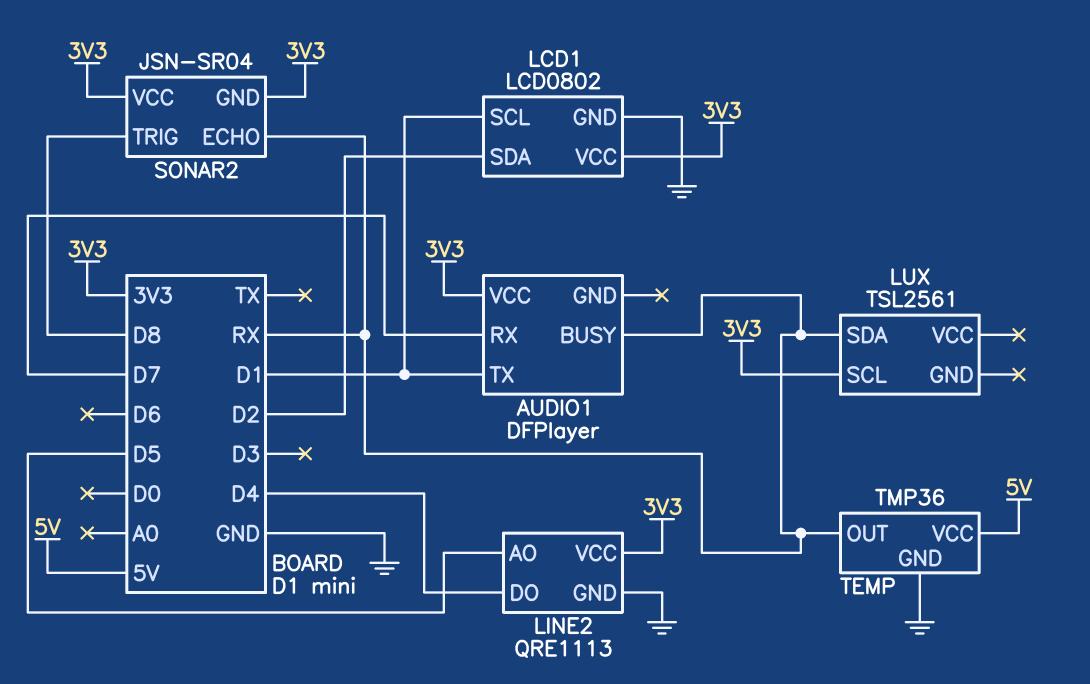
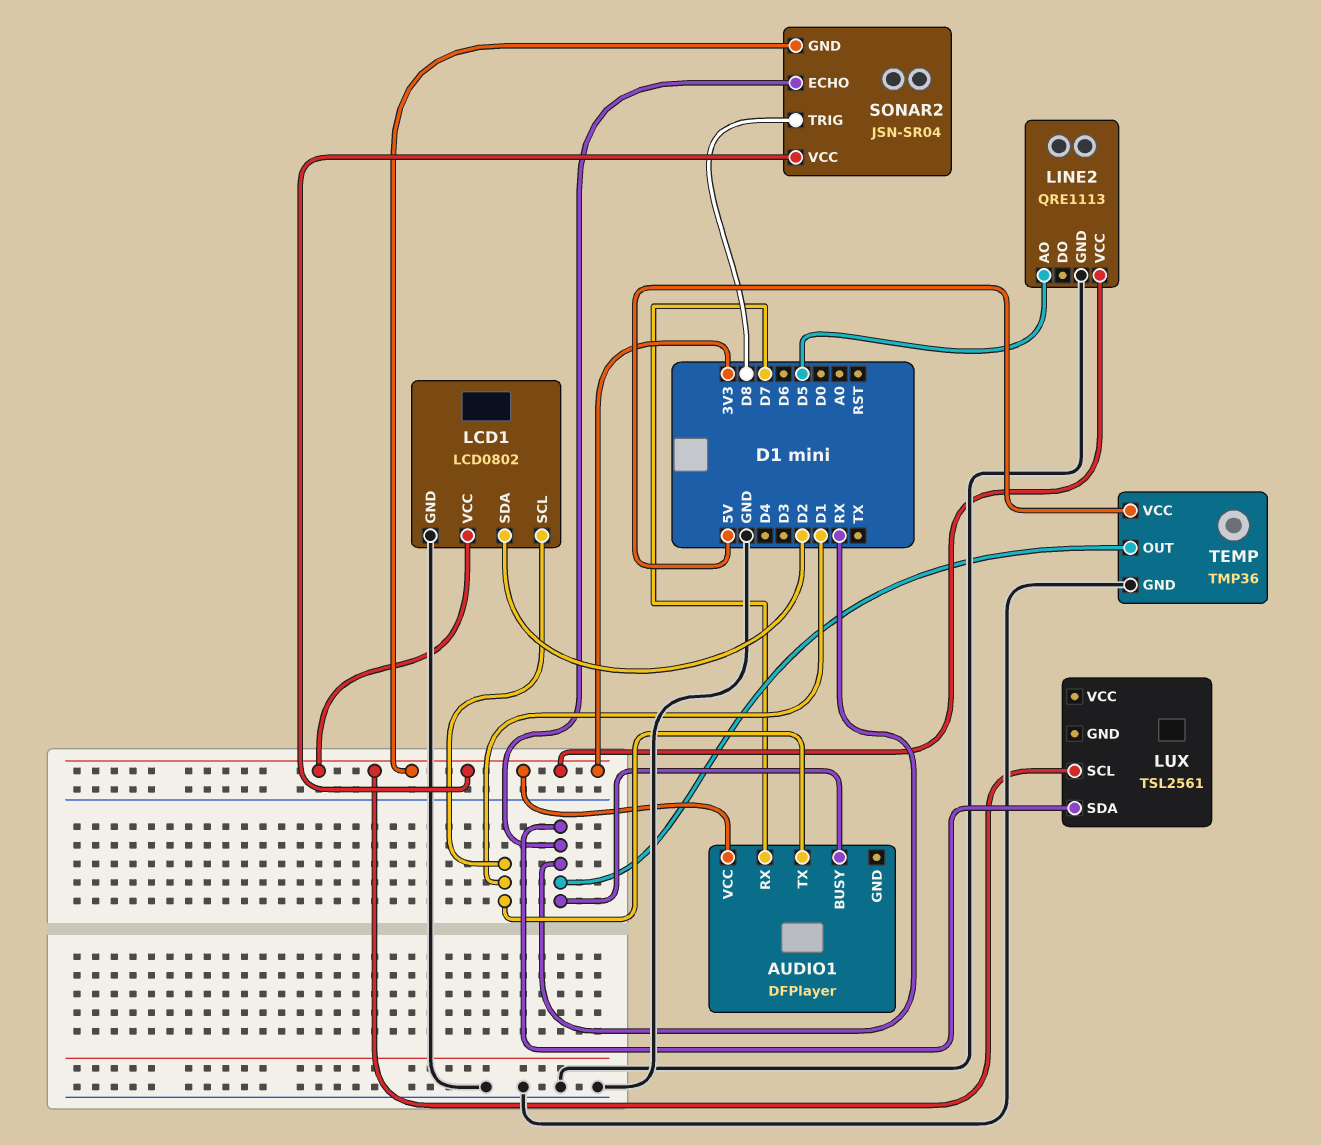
LINE2 pin DO: D4 -> none

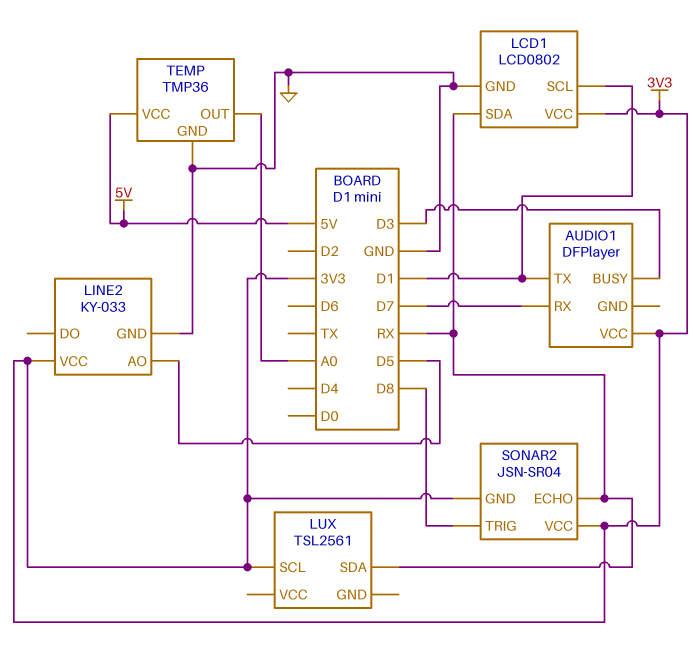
AUDIO1 pin BUSY: RX -> D3
LCD1 pin SDA: D2 -> RX
LINE2: QRE1113 -> KY-033
TEMP pin OUT: RX -> A0

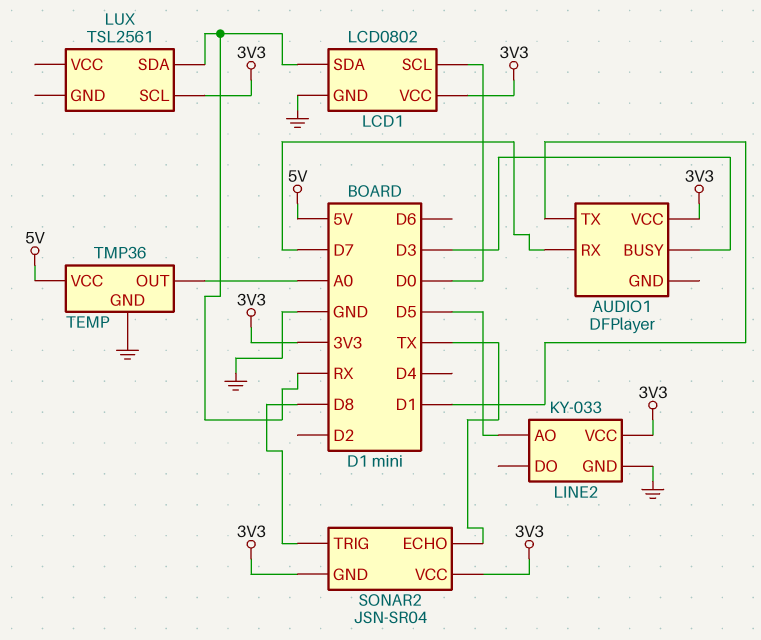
LCD1 pin SCL: D1 -> D0
SONAR2 pin ECHO: RX -> TX

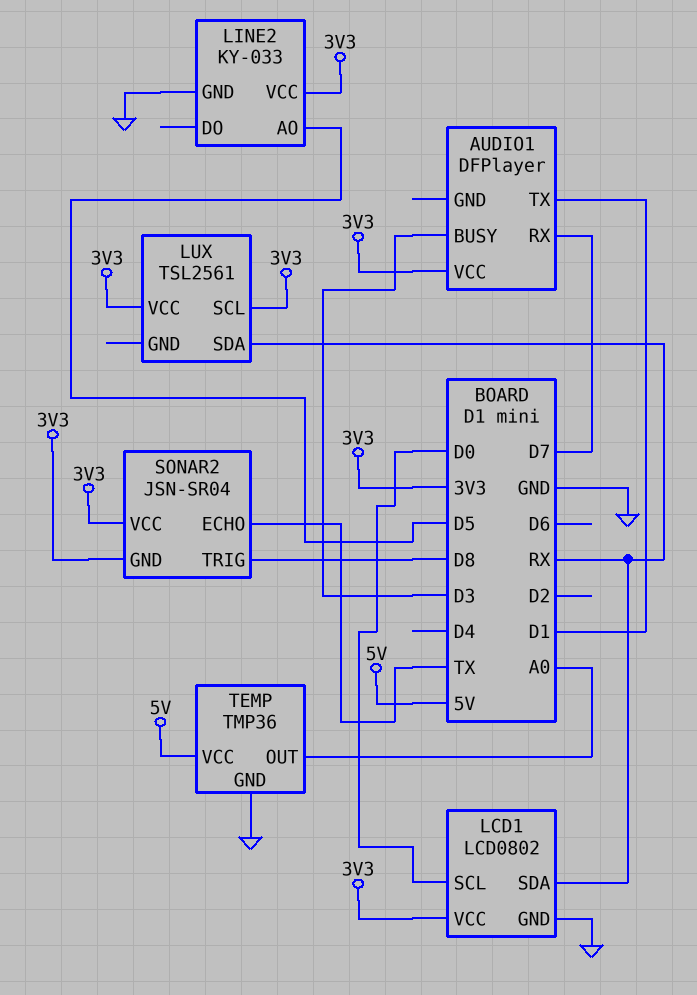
LUX pin VCC: none -> 3V3

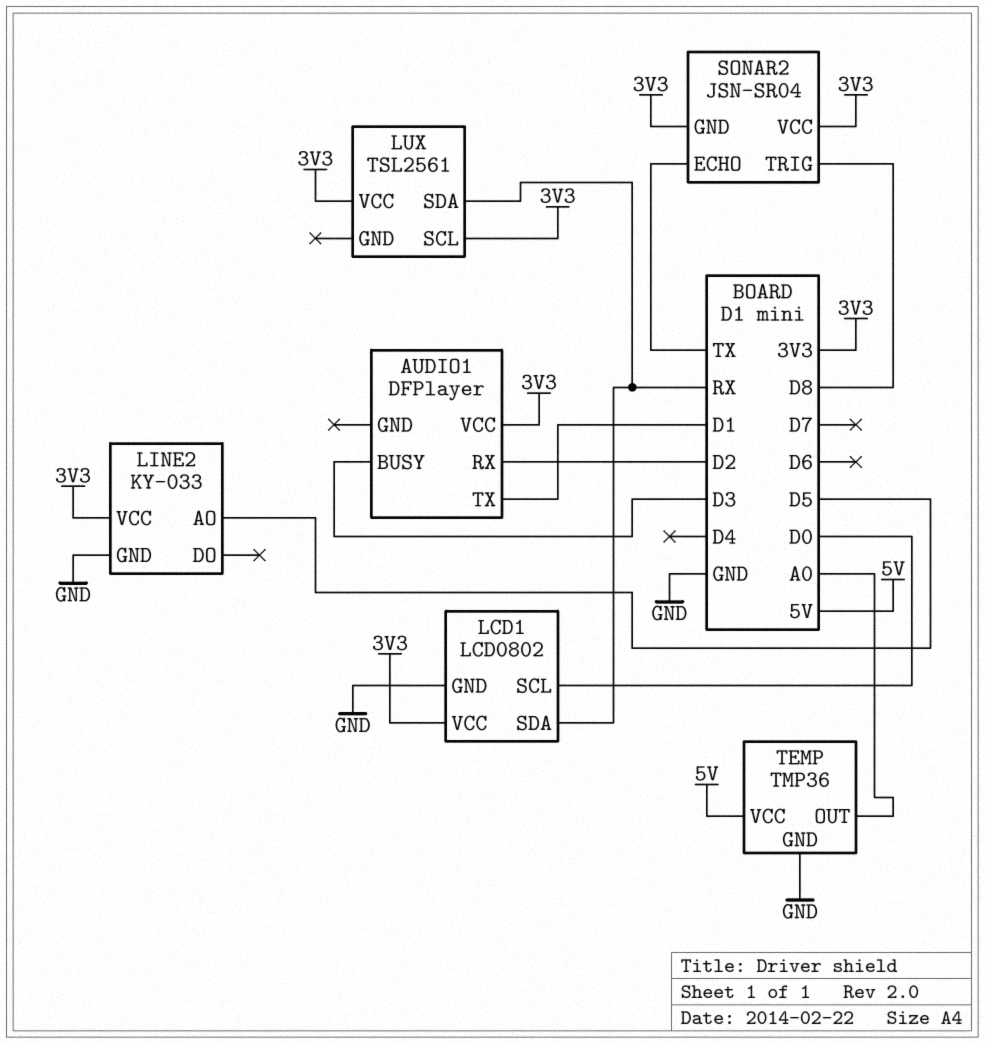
AUDIO1 pin RX: D7 -> D2

